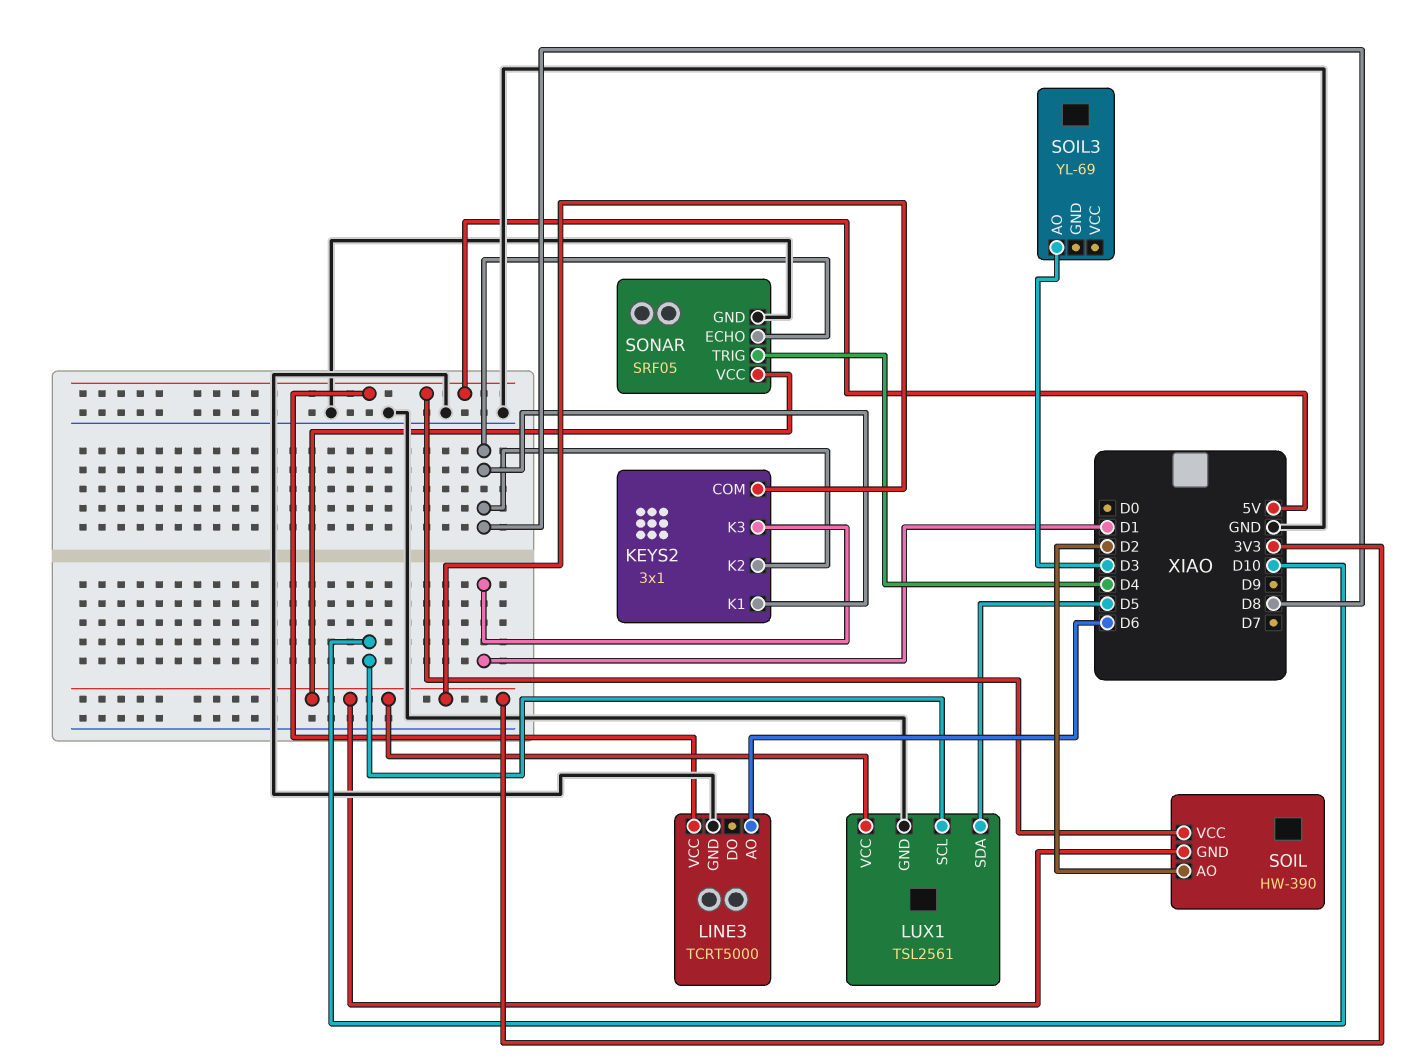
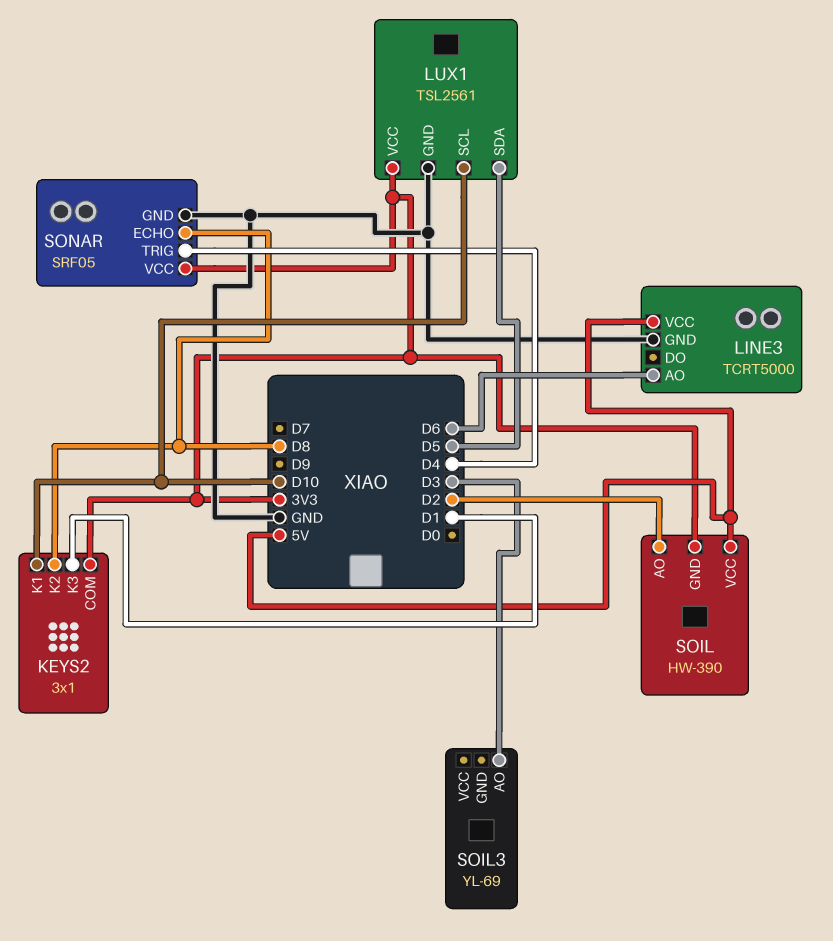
KEYS2 pin K1: D8 -> D10

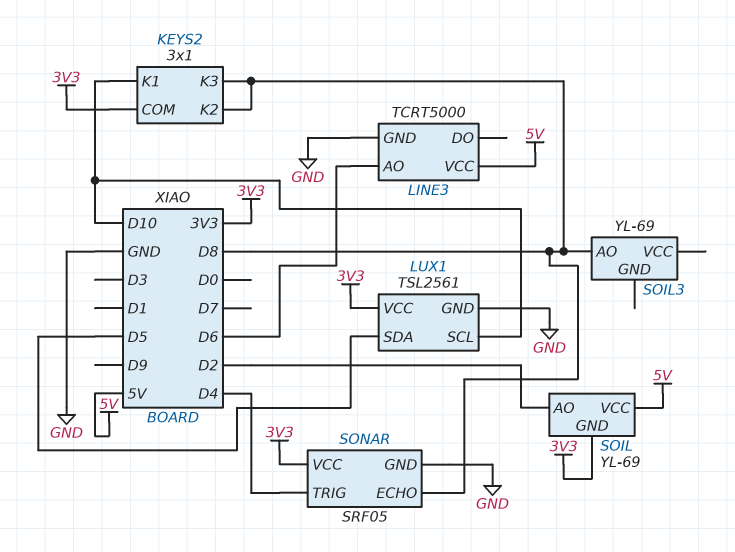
KEYS2 pin K3: D1 -> D8
SOIL: HW-390 -> YL-69
SOIL3 pin AO: D3 -> D8

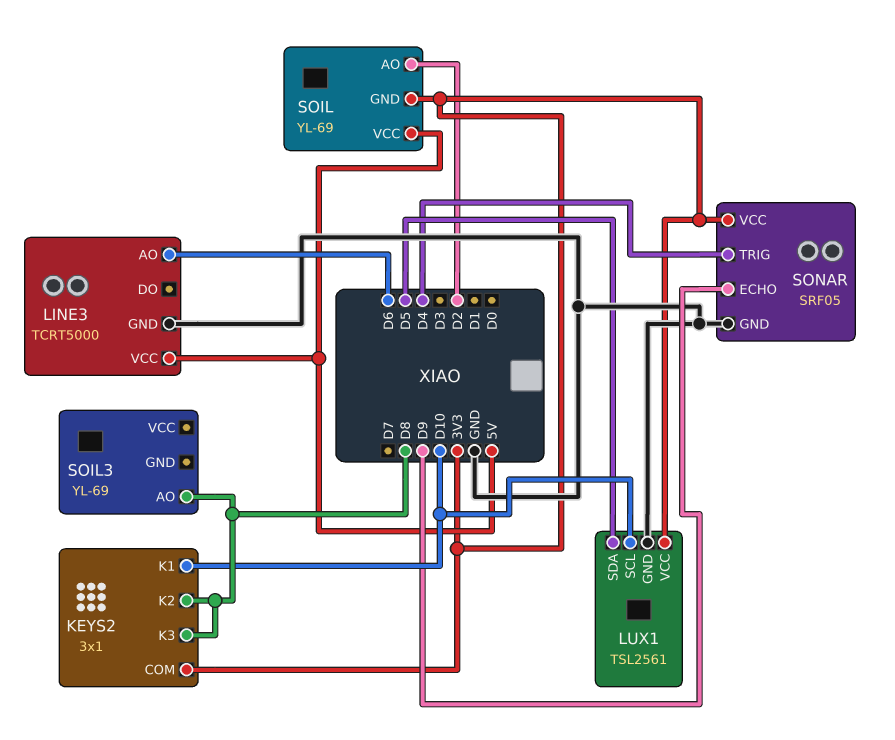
SONAR pin ECHO: D8 -> D9

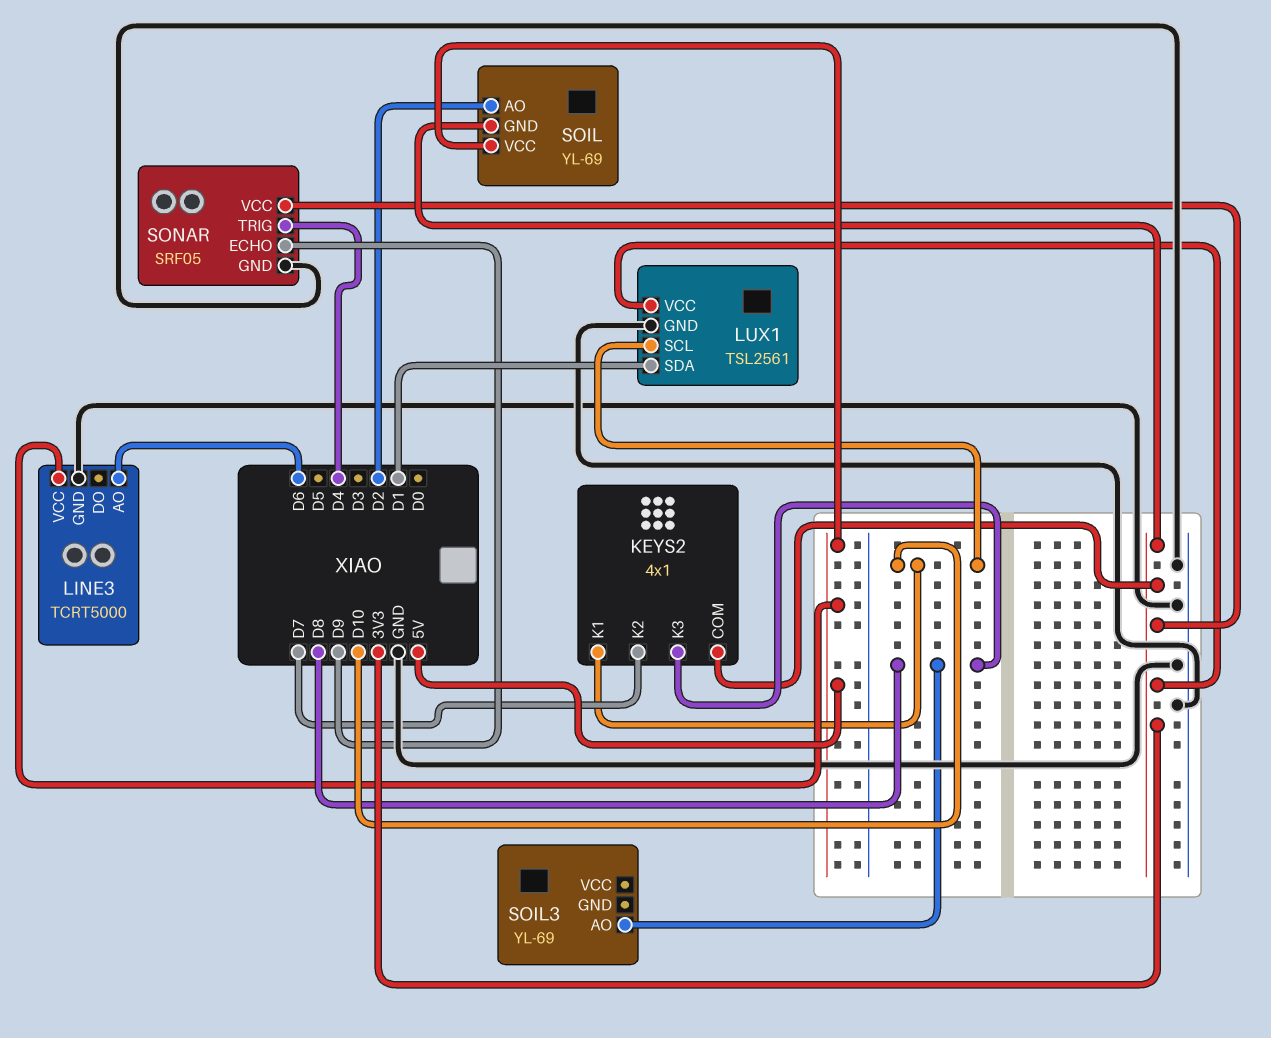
KEYS2: 3x1 -> 4x1
KEYS2 pin K2: D8 -> D7
LUX1 pin SDA: D5 -> D1

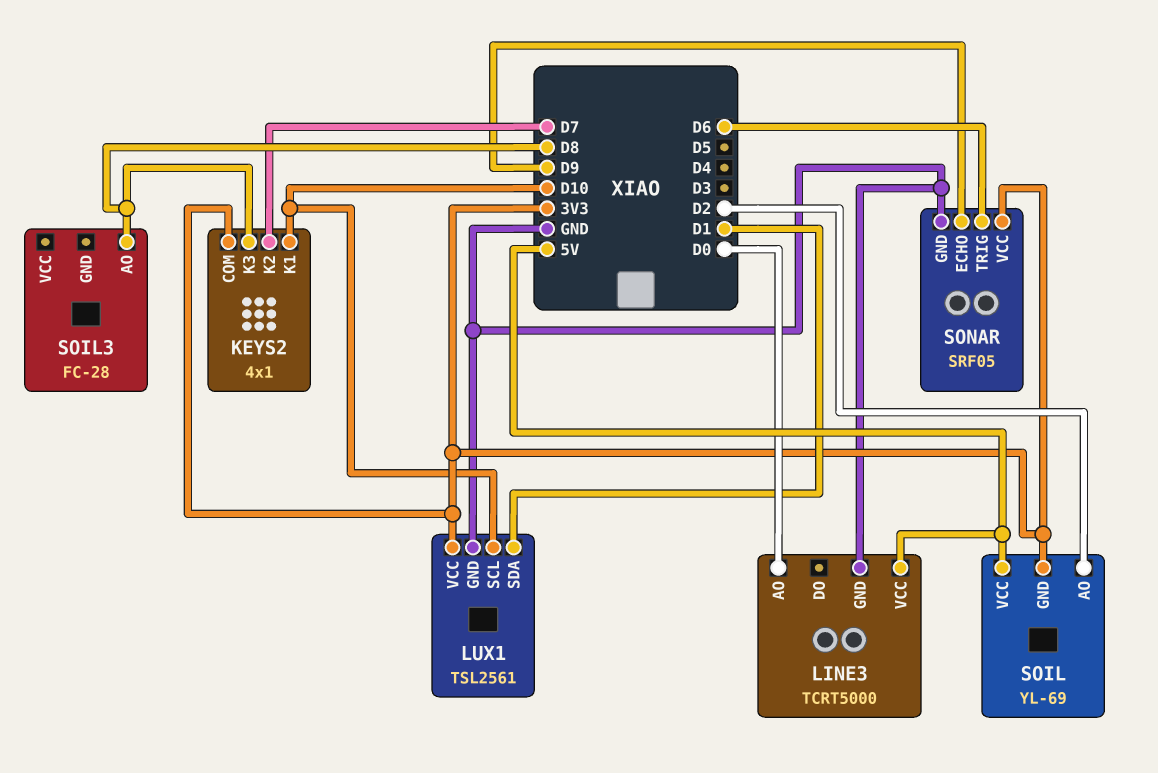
LINE3 pin AO: D6 -> D0
SOIL3: YL-69 -> FC-28
SONAR pin TRIG: D4 -> D6

